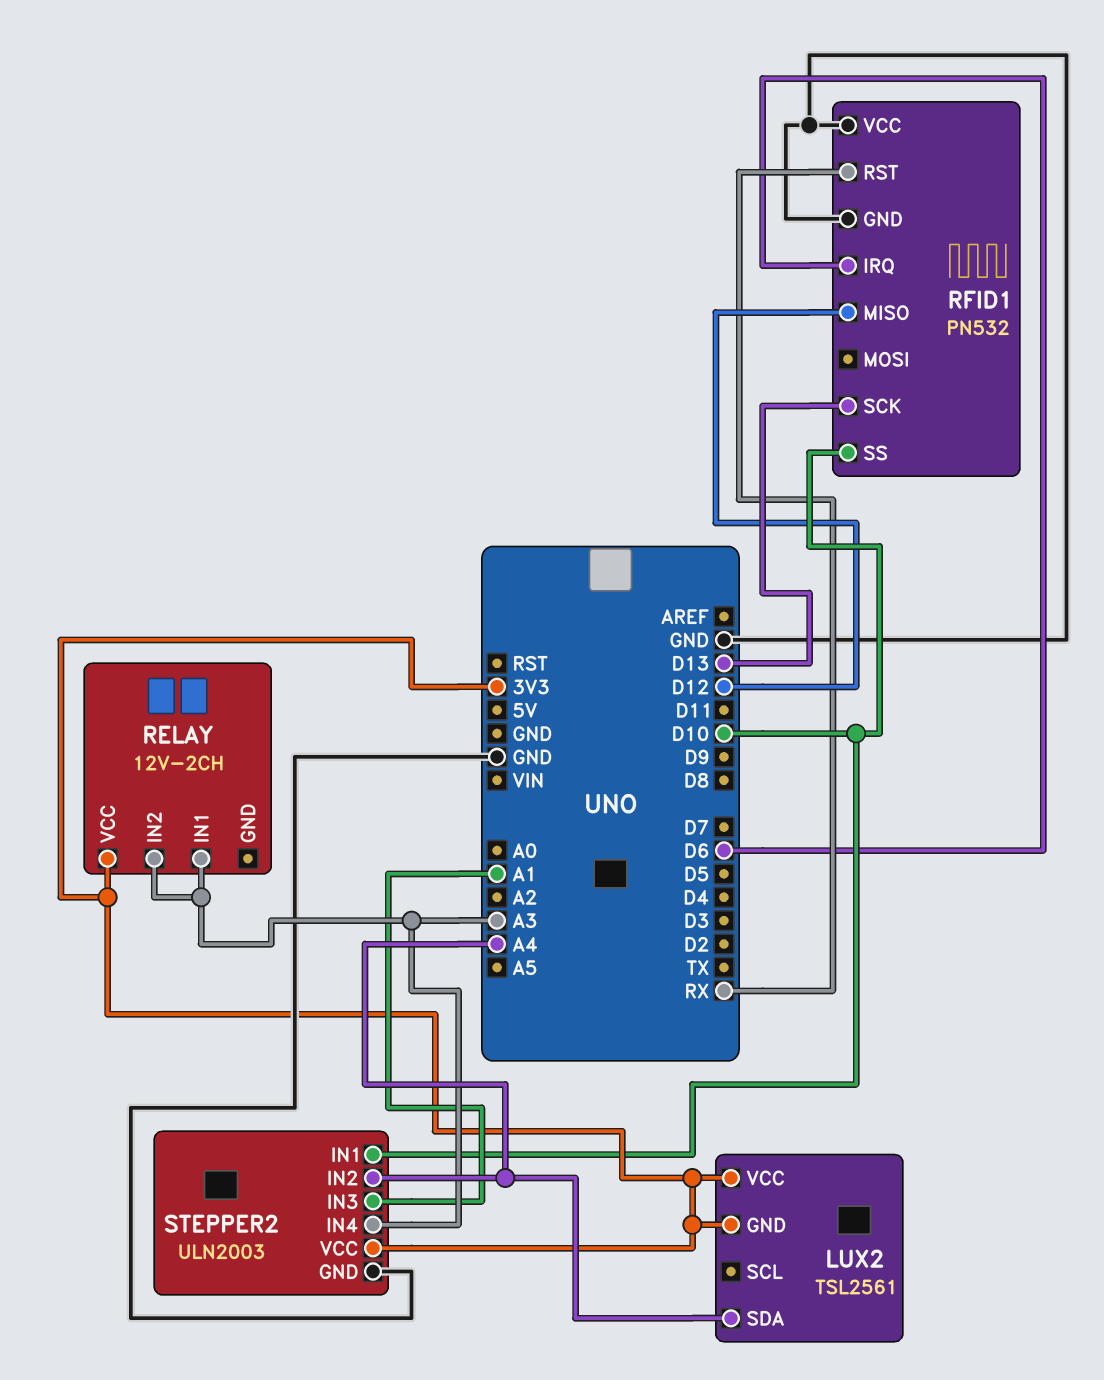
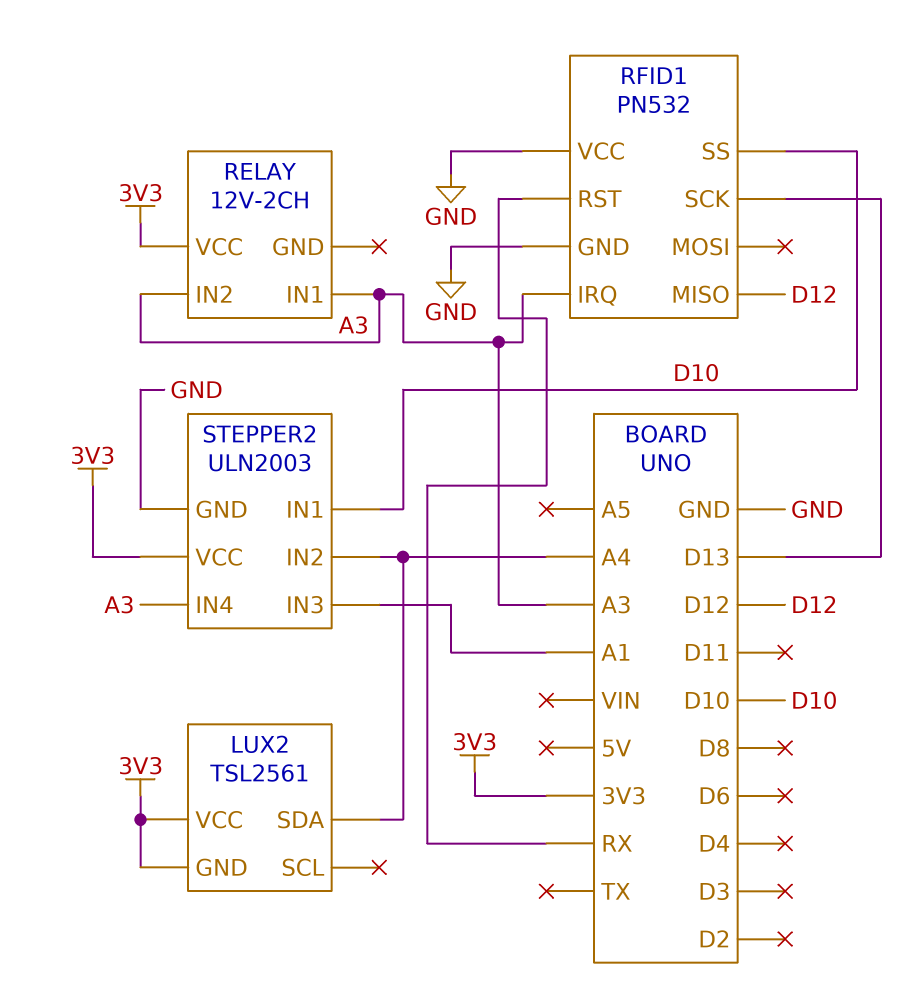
RFID1 pin IRQ: D6 -> A3

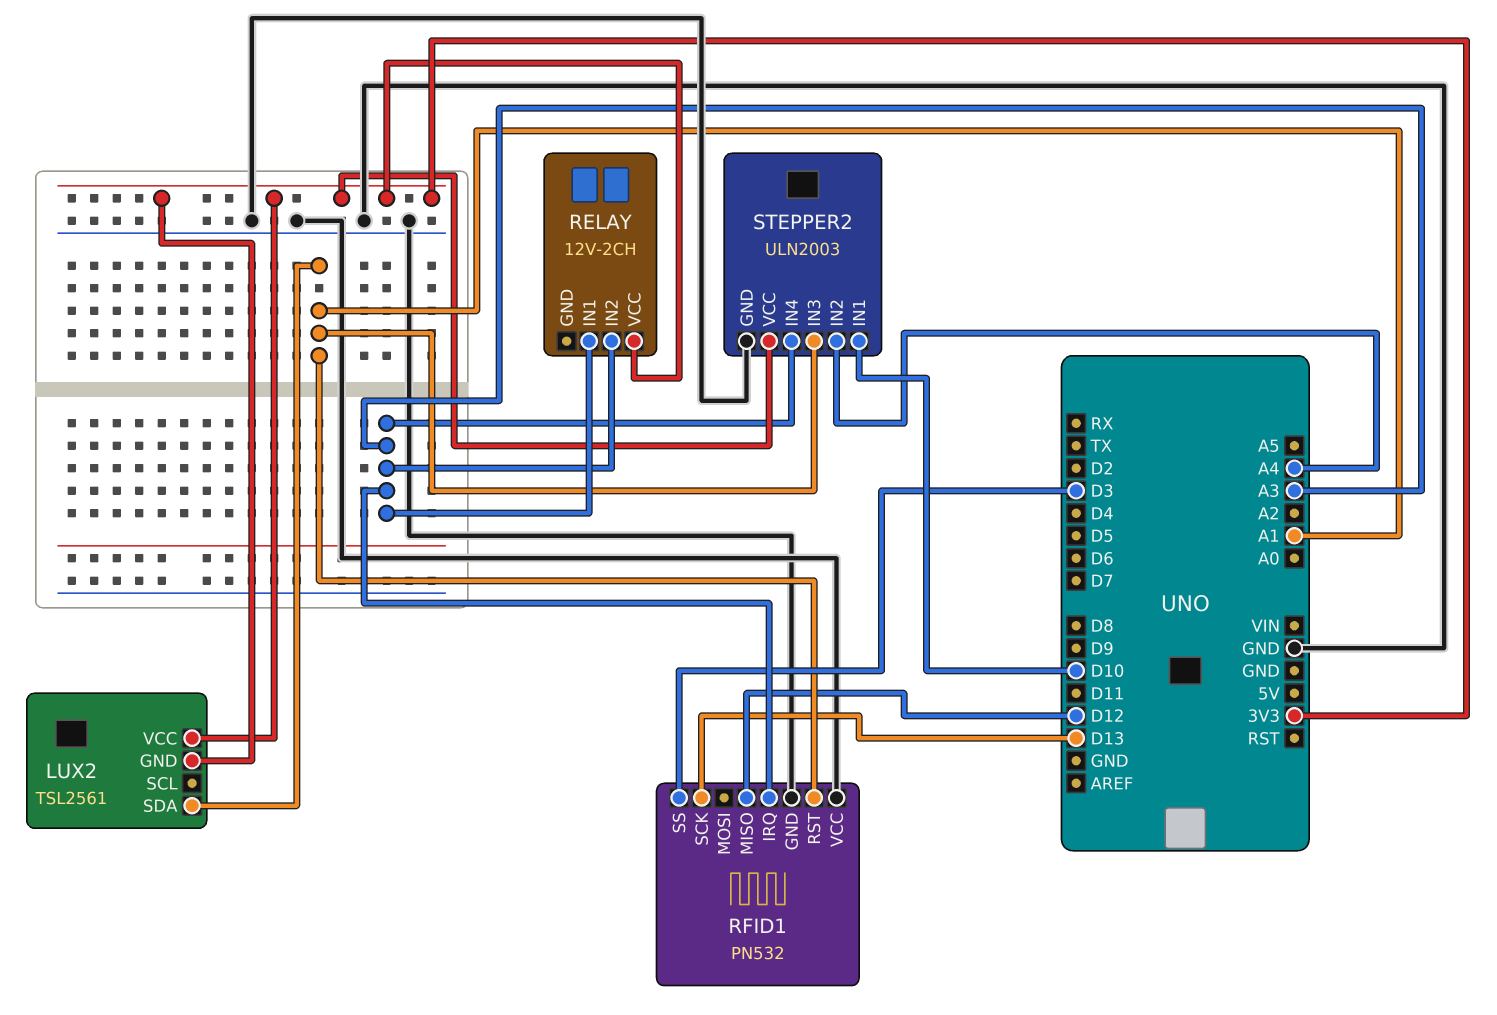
LUX2 pin SDA: A4 -> A1
RFID1 pin RST: RX -> A1
RFID1 pin SS: D10 -> D3

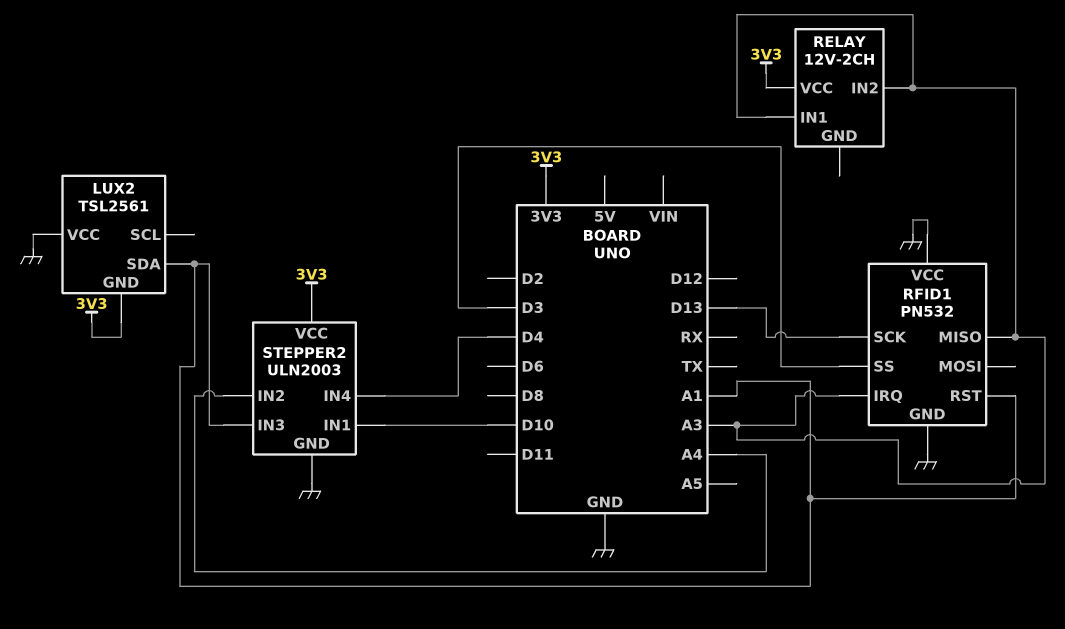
LUX2 pin VCC: 3V3 -> GND
RFID1 pin MISO: D12 -> A3
STEPPER2 pin IN4: A3 -> D4

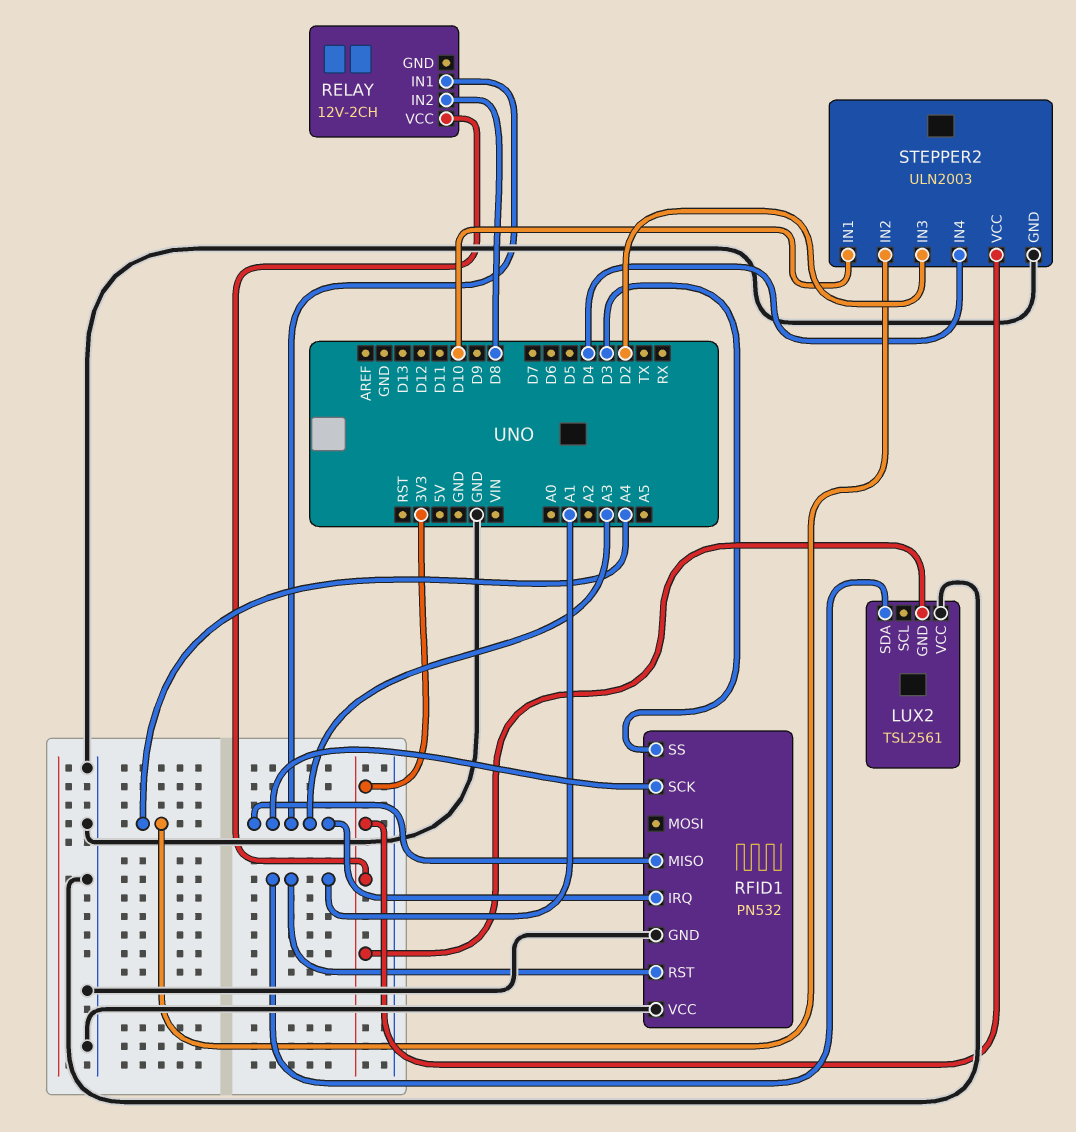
RELAY pin IN2: A3 -> D8
RFID1 pin SCK: D13 -> A3
STEPPER2 pin IN3: A1 -> D2

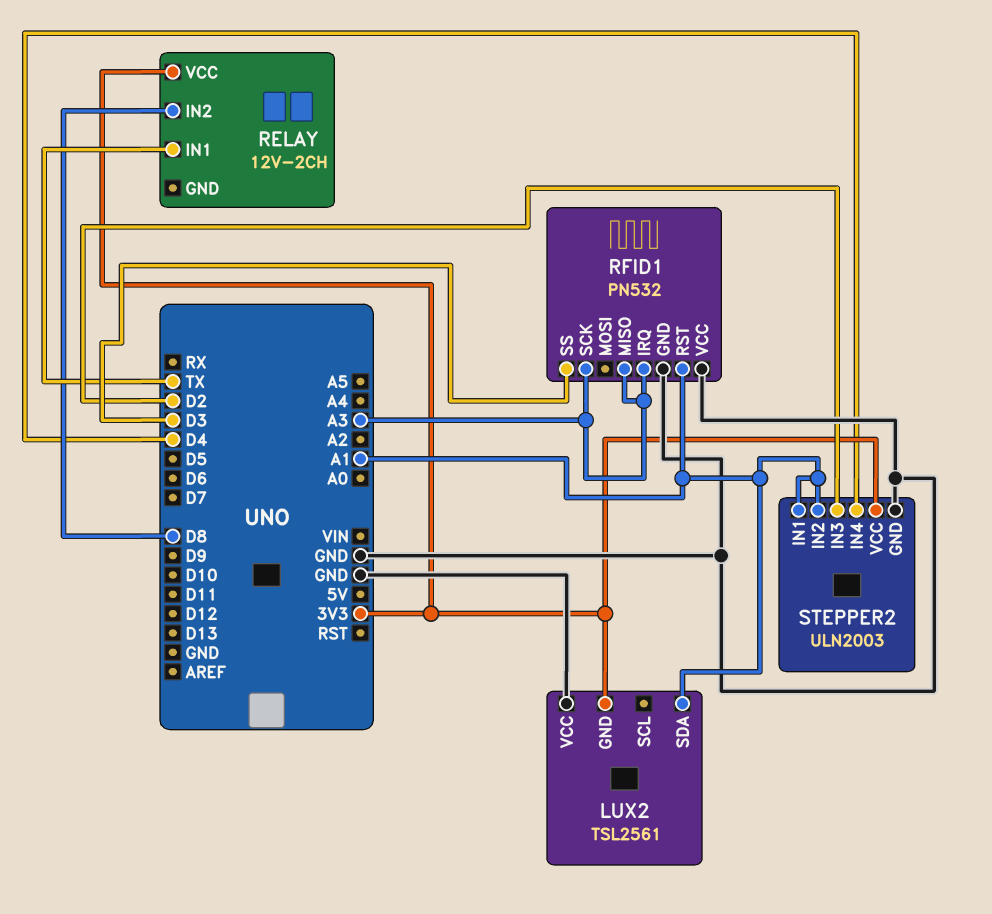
RELAY pin IN1: A3 -> TX
STEPPER2 pin IN1: D10 -> A1
STEPPER2 pin IN2: A4 -> A1

